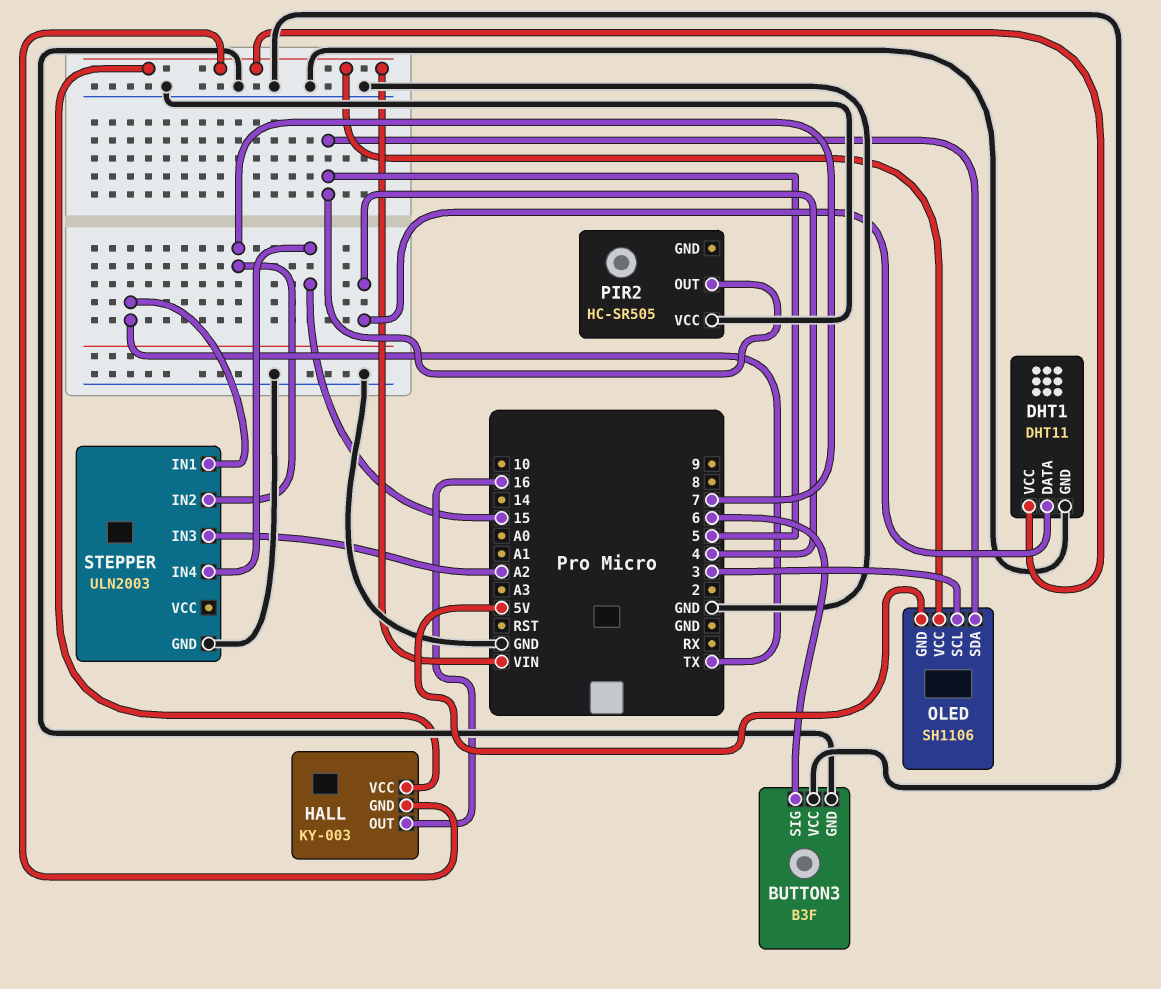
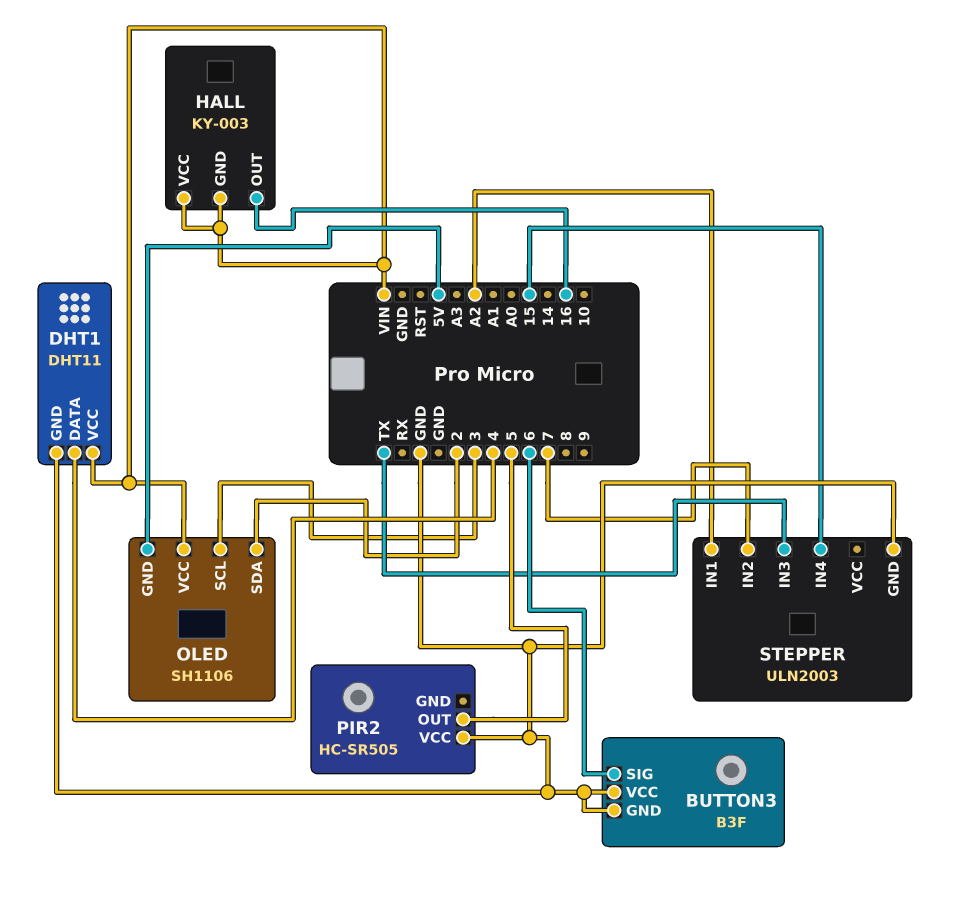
OLED pin SDA: 5 -> 2
STEPPER pin IN1: TX -> A2
STEPPER pin IN3: A2 -> TX

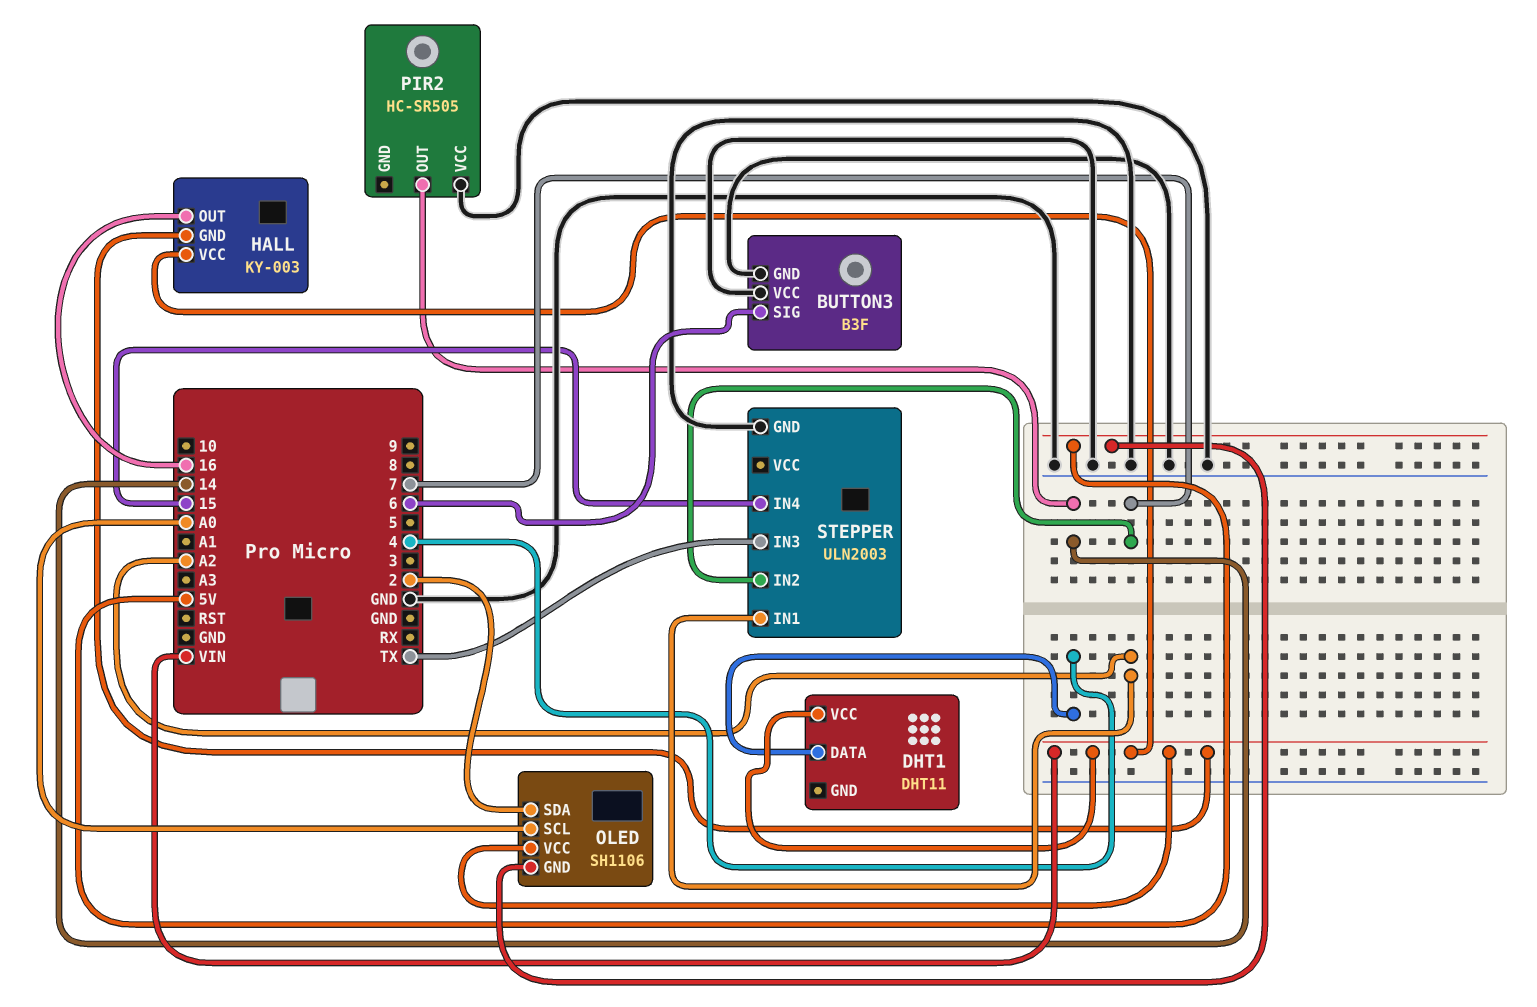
DHT1 pin GND: GND -> none
OLED pin SCL: 3 -> A0
PIR2 pin OUT: 5 -> 14

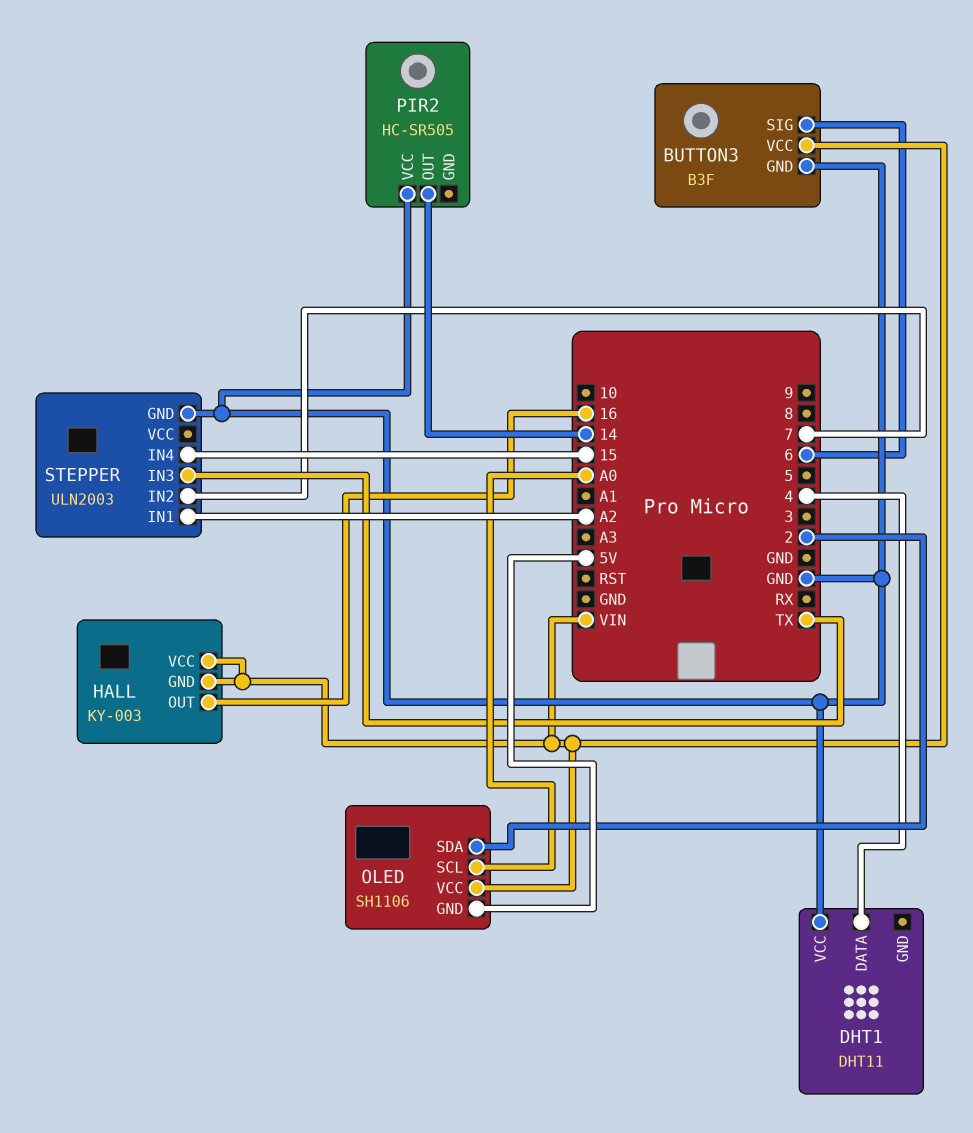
BUTTON3 pin VCC: GND -> VIN
DHT1 pin VCC: VIN -> GND

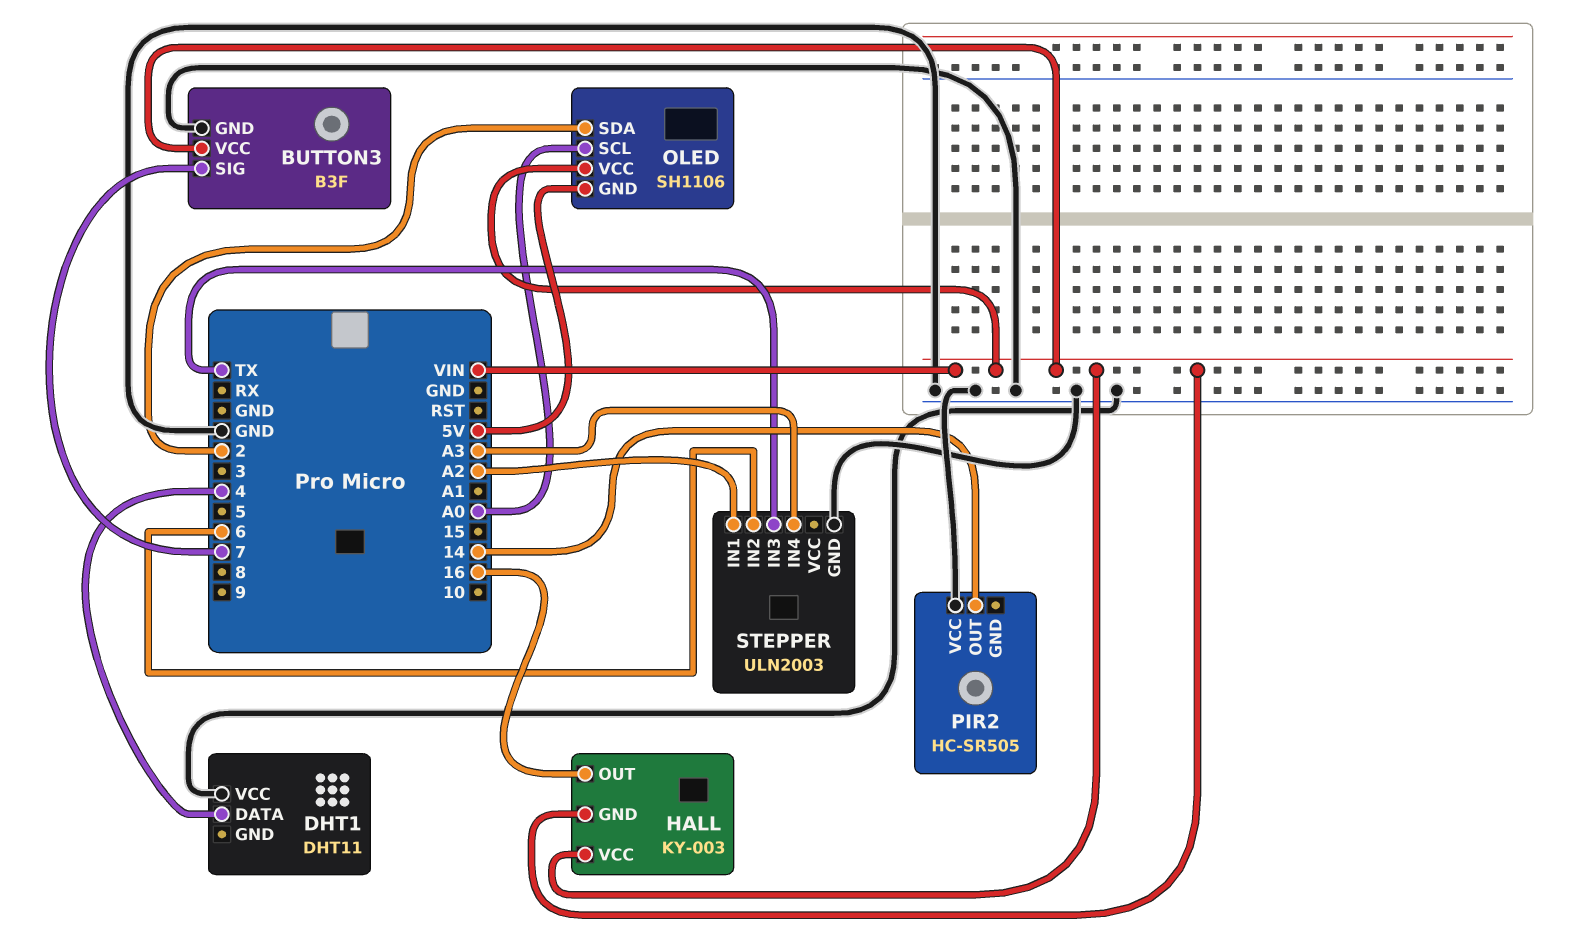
BUTTON3 pin SIG: 6 -> 7
STEPPER pin IN2: 7 -> 6
STEPPER pin IN4: 15 -> A3

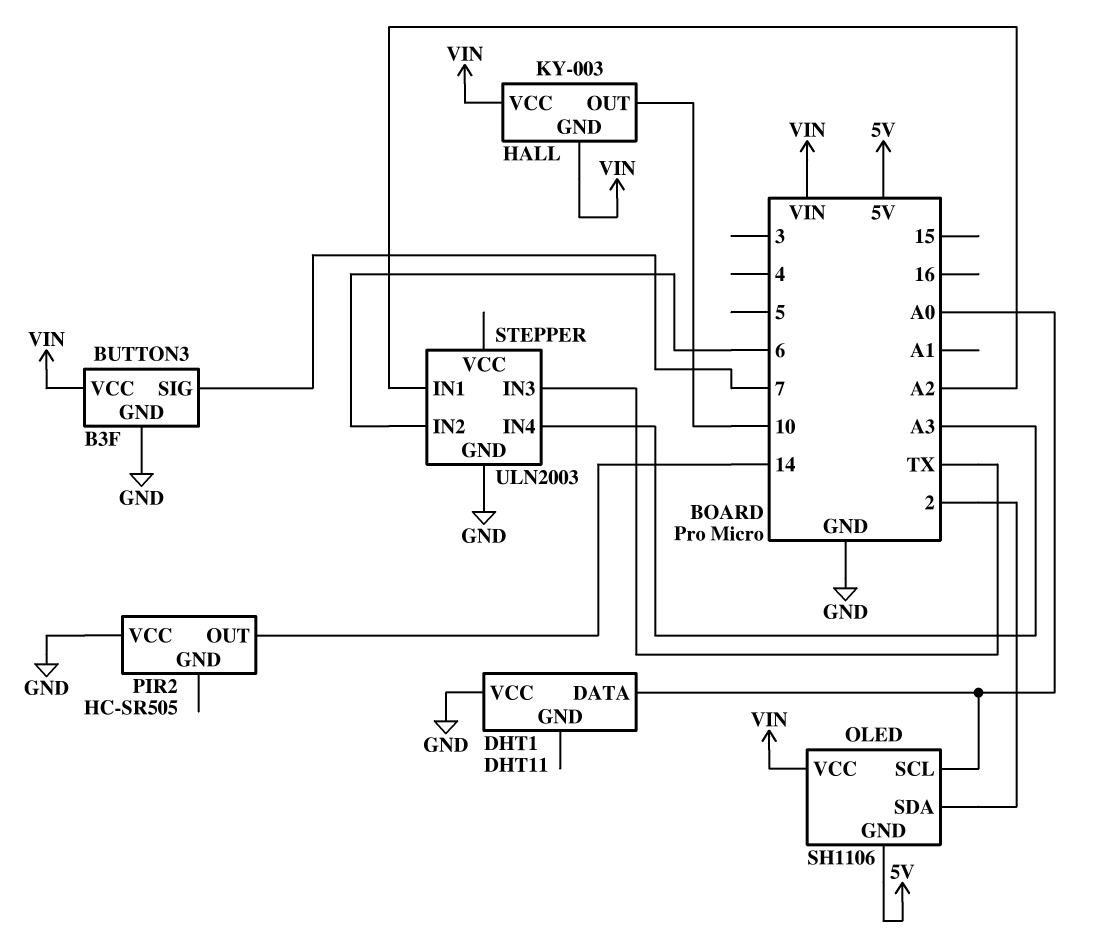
DHT1 pin DATA: 4 -> A0
HALL pin OUT: 16 -> 10

